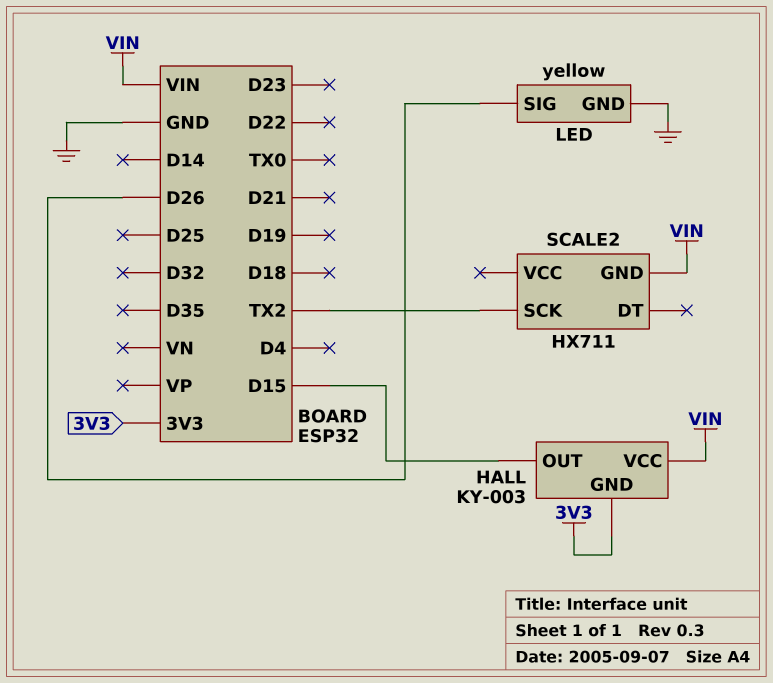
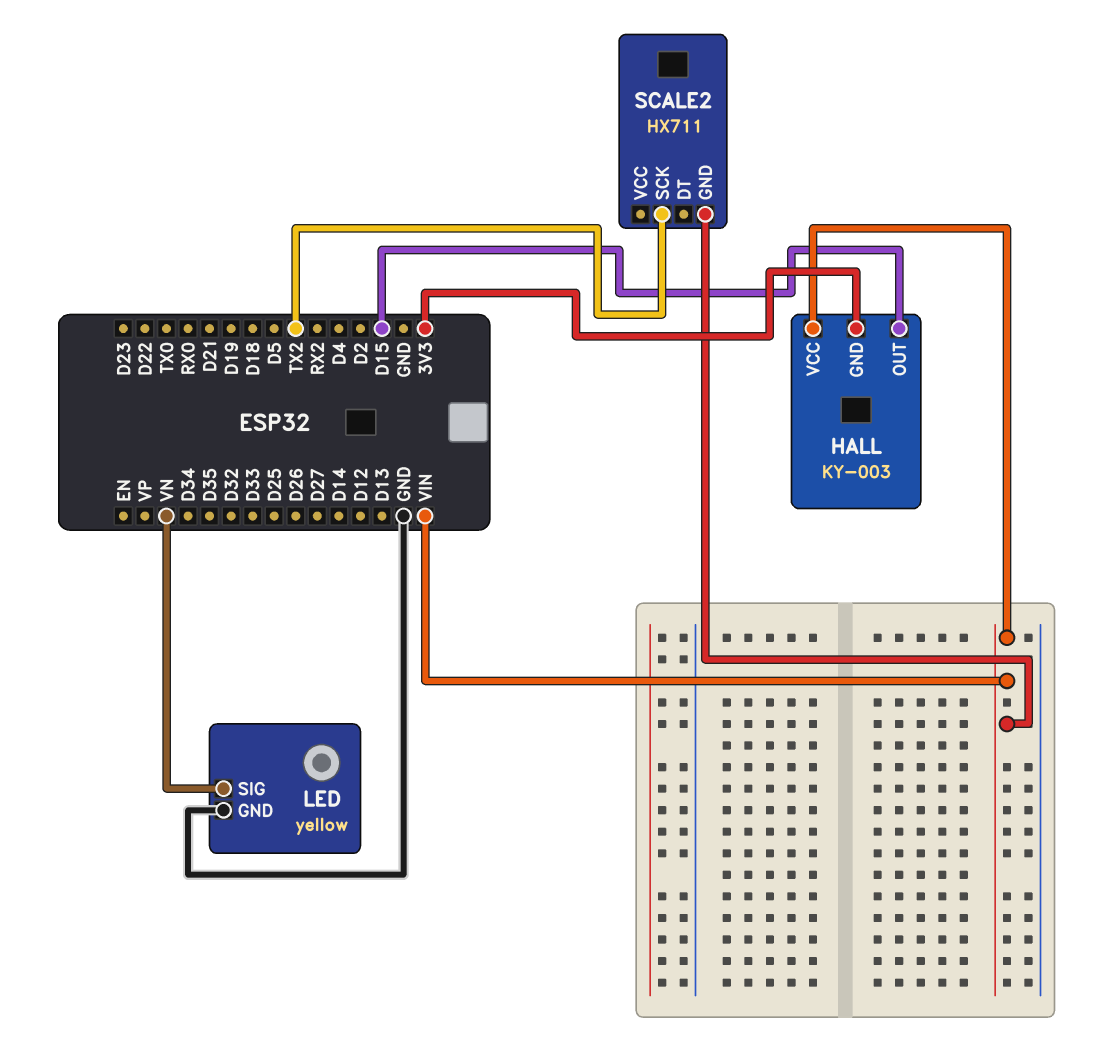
LED pin SIG: D26 -> VN

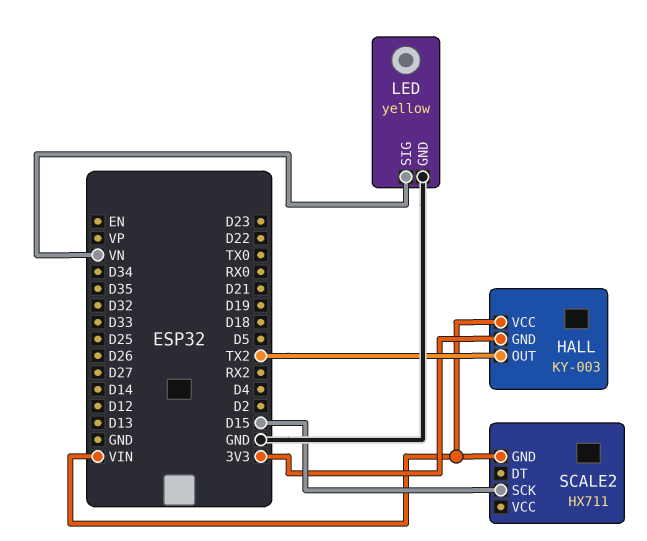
HALL pin OUT: D15 -> TX2
SCALE2 pin SCK: TX2 -> D15

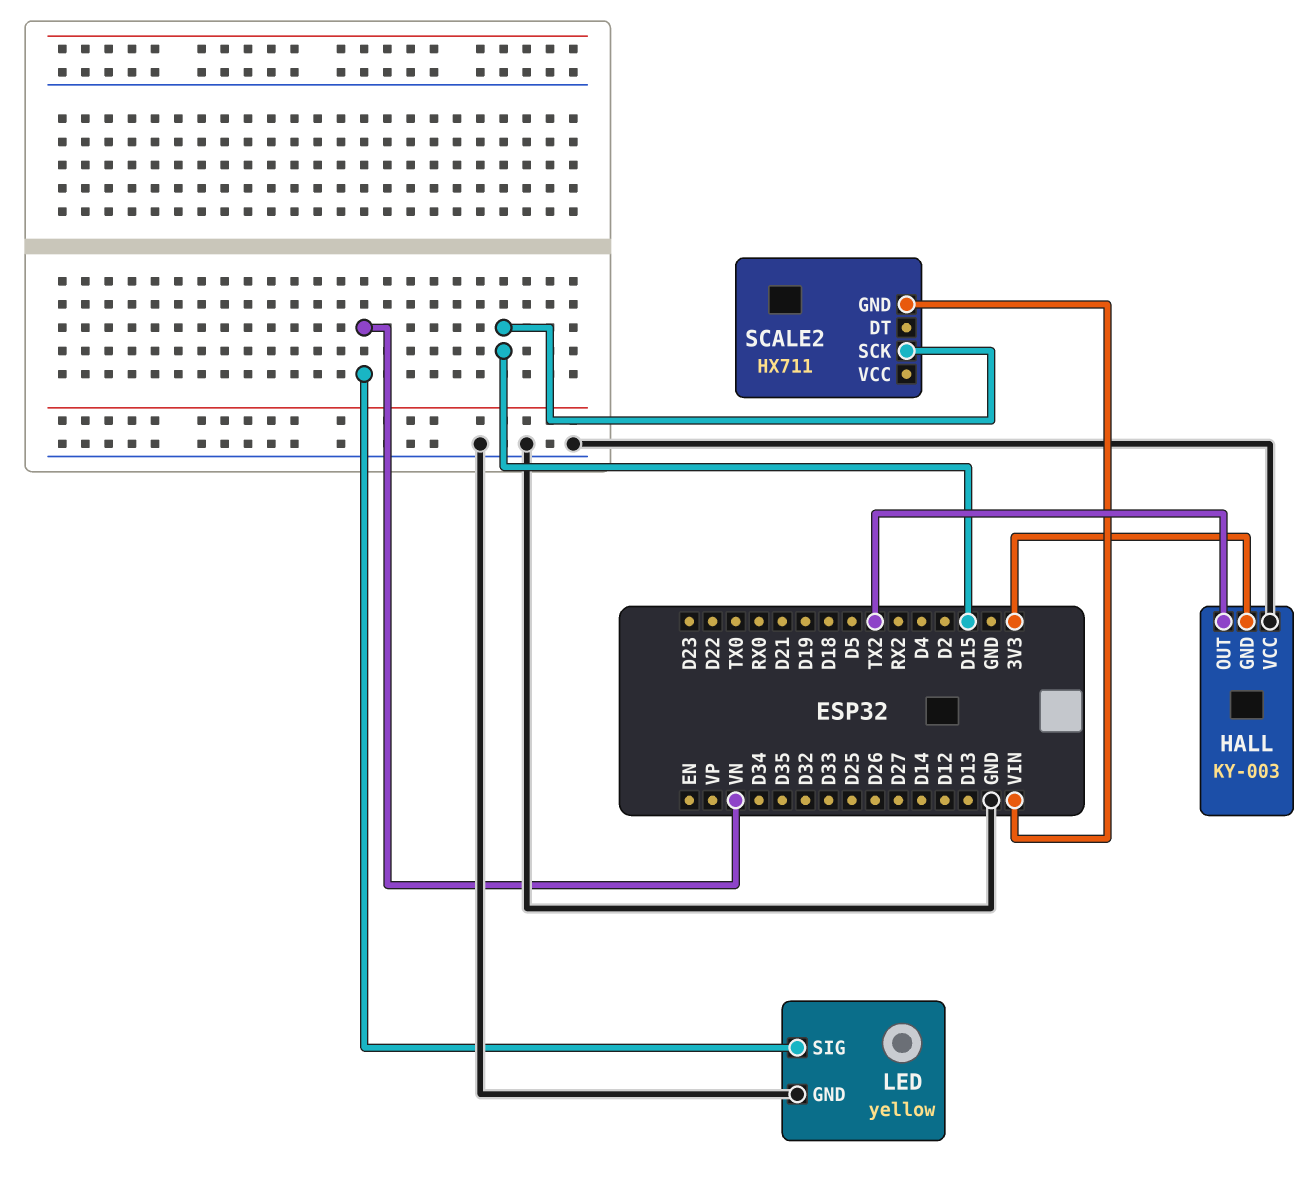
HALL pin VCC: VIN -> GND

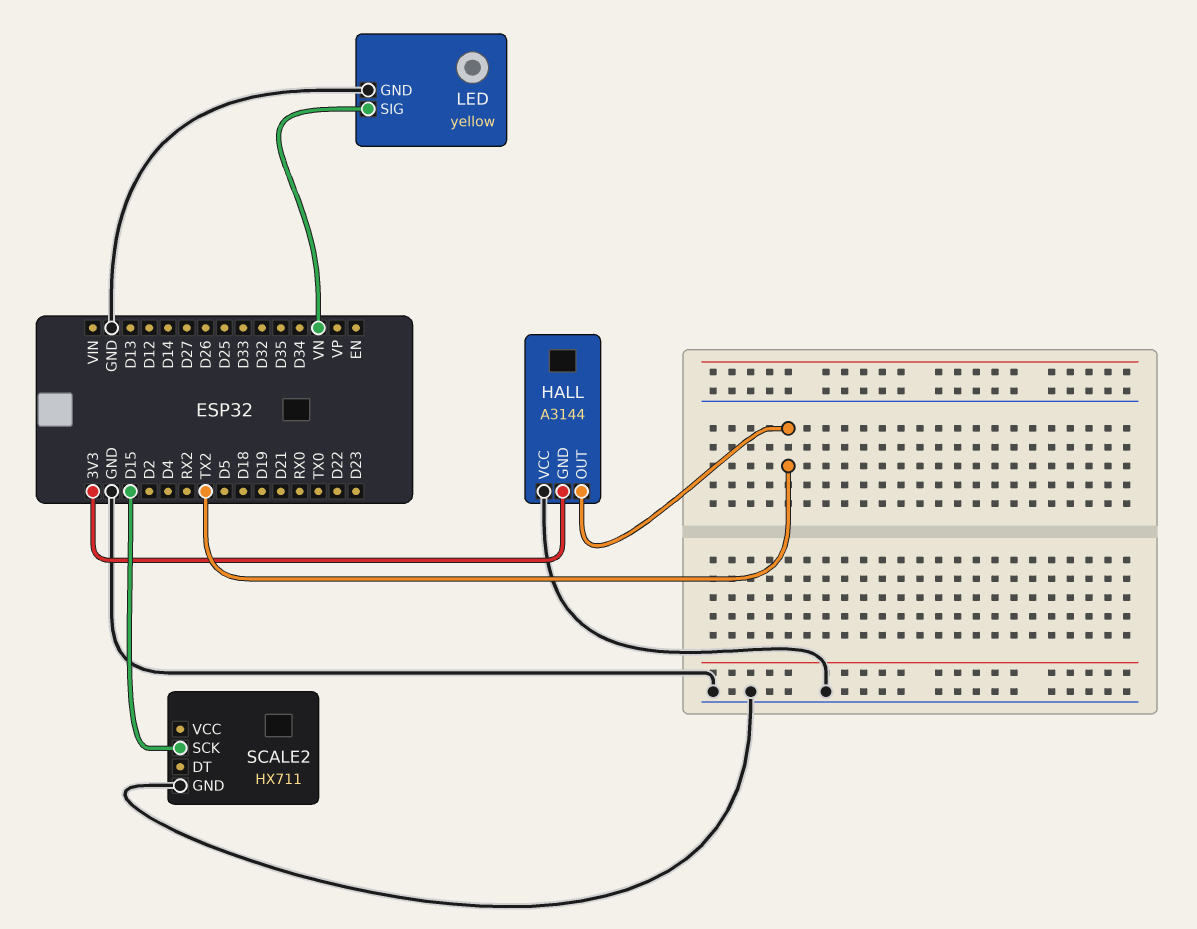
HALL: KY-003 -> A3144
SCALE2 pin GND: VIN -> GND

